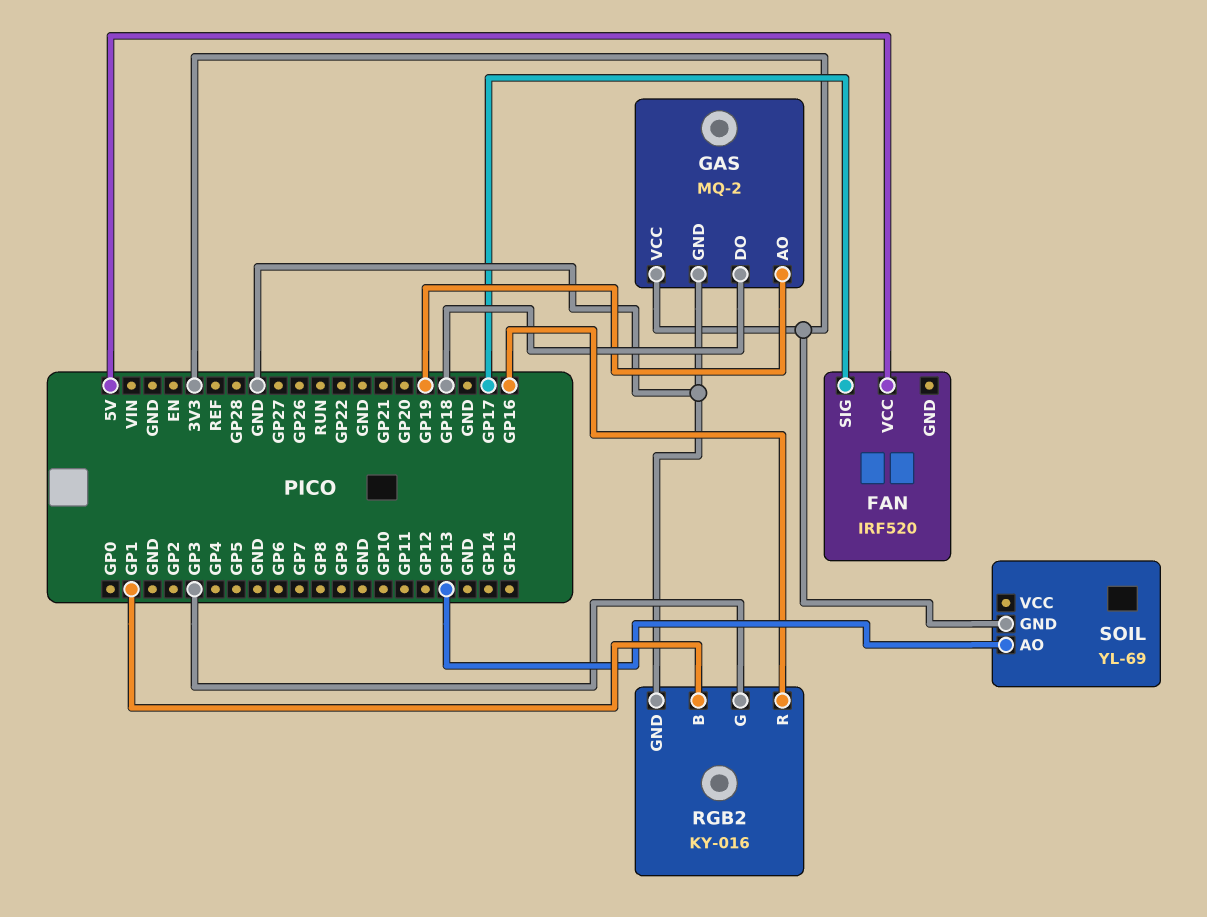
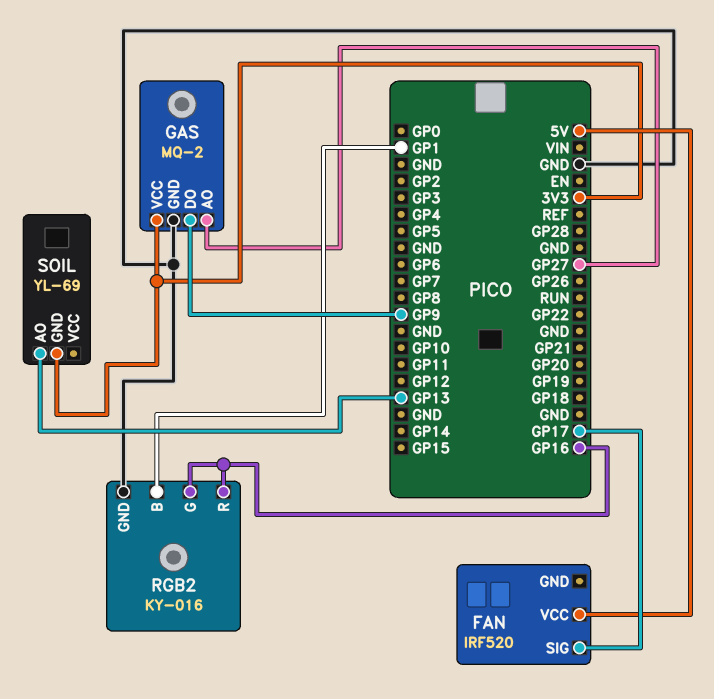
GAS pin AO: GP19 -> GP27
GAS pin DO: GP18 -> GP9
RGB2 pin G: GP3 -> GP16

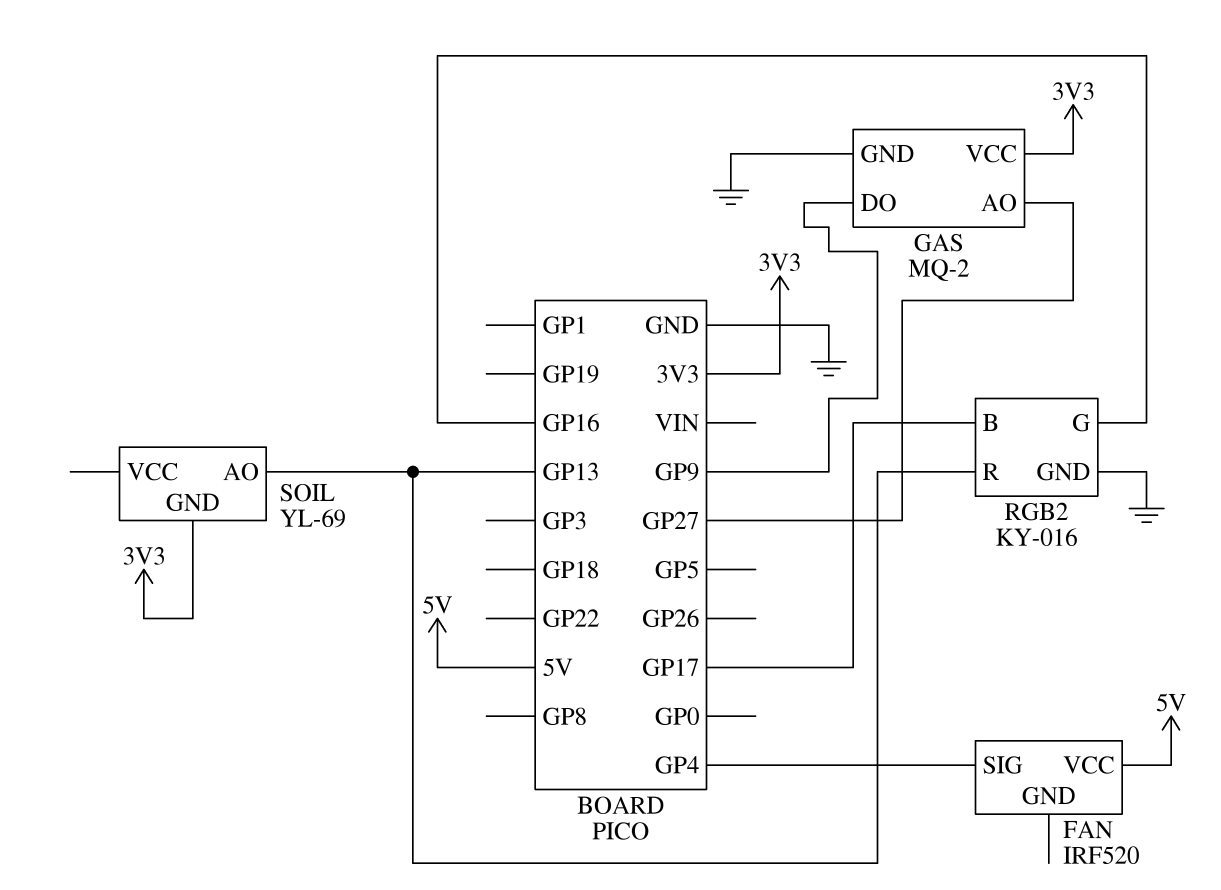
FAN pin SIG: GP17 -> GP4
RGB2 pin B: GP1 -> GP17
RGB2 pin R: GP16 -> GP13

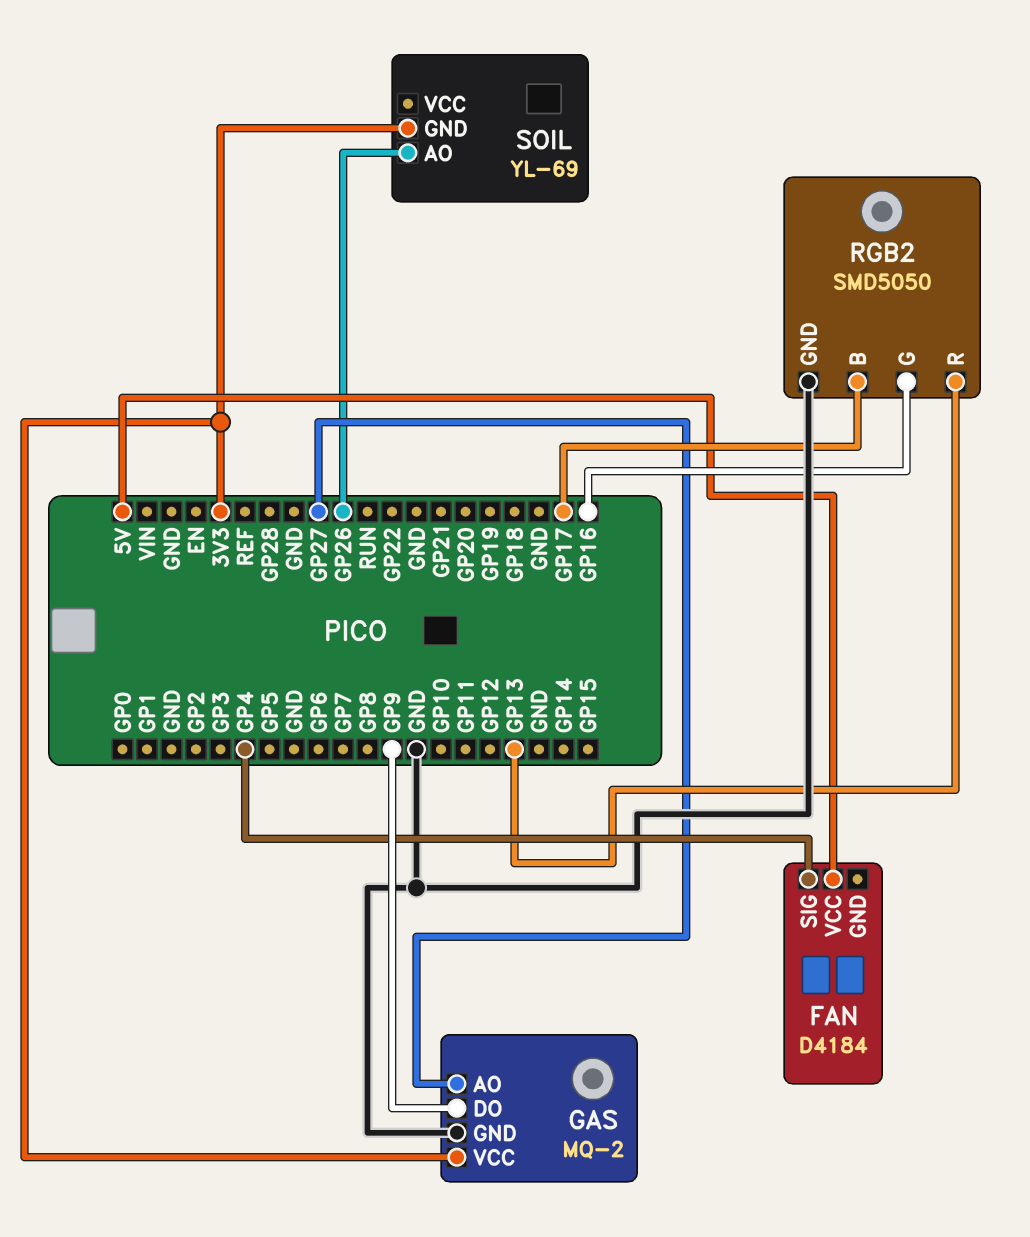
FAN: IRF520 -> D4184
RGB2: KY-016 -> SMD5050
SOIL pin AO: GP13 -> GP26

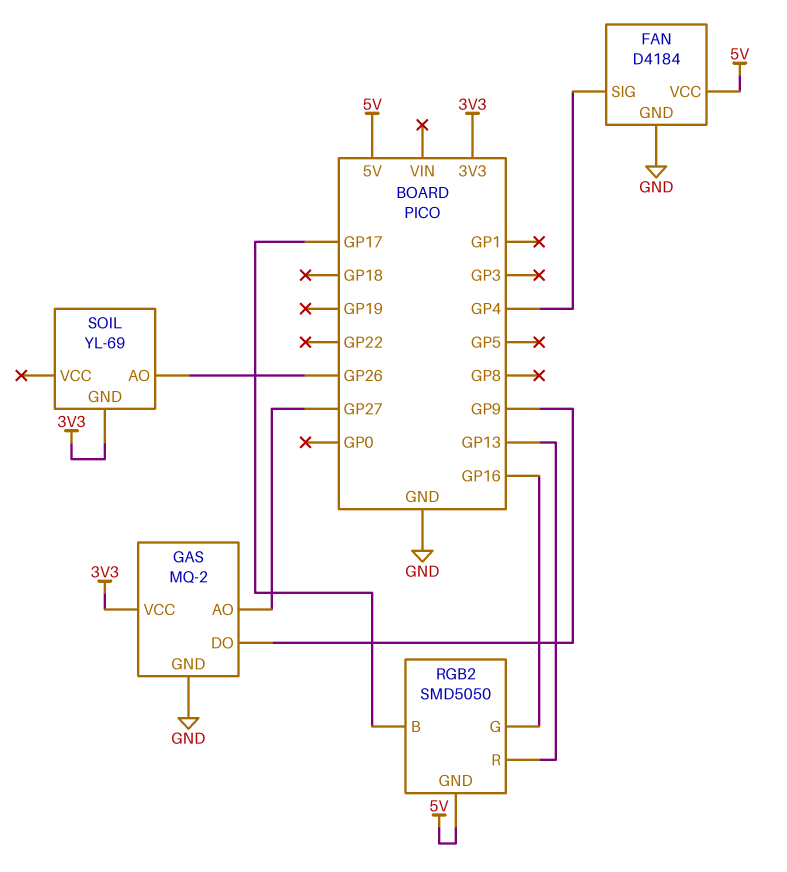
FAN pin GND: none -> GND
RGB2 pin GND: GND -> 5V

